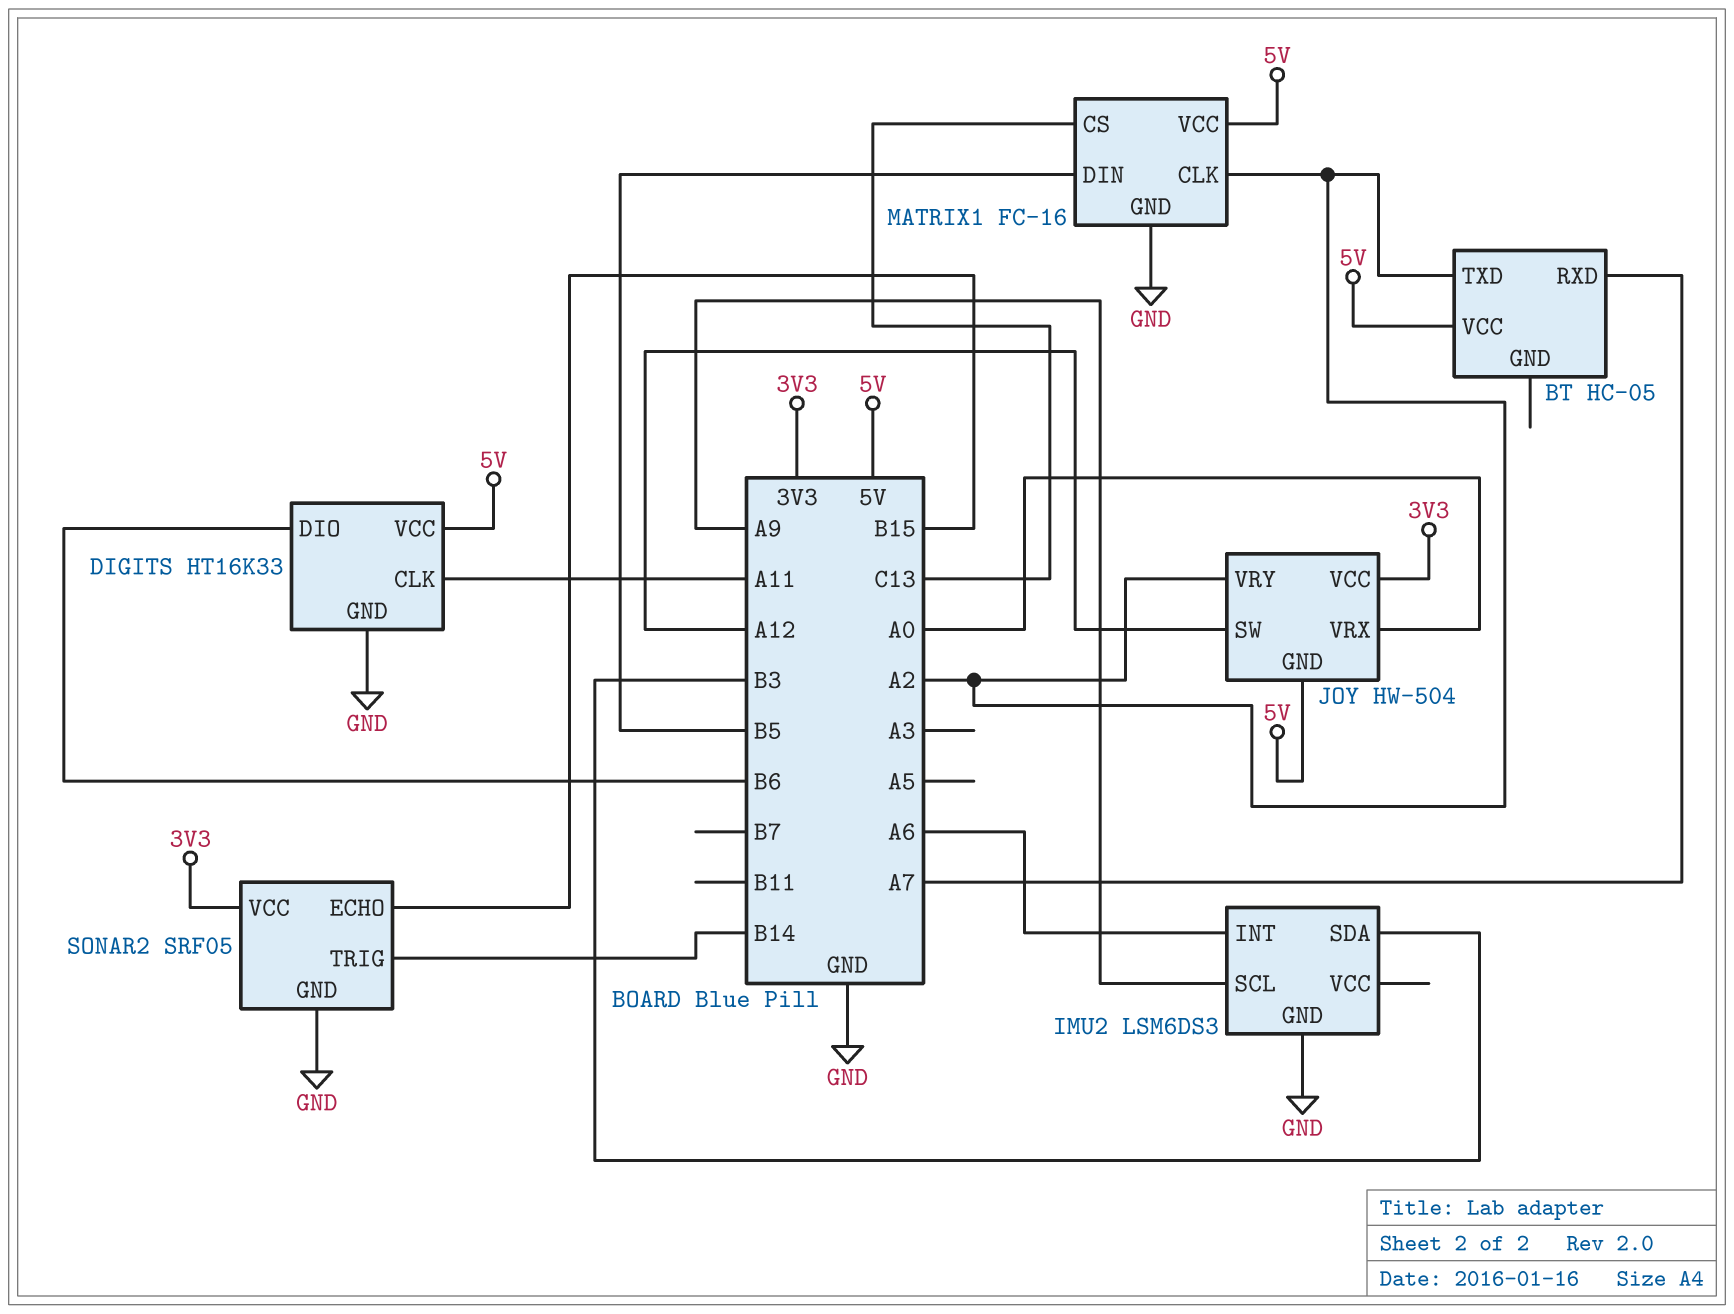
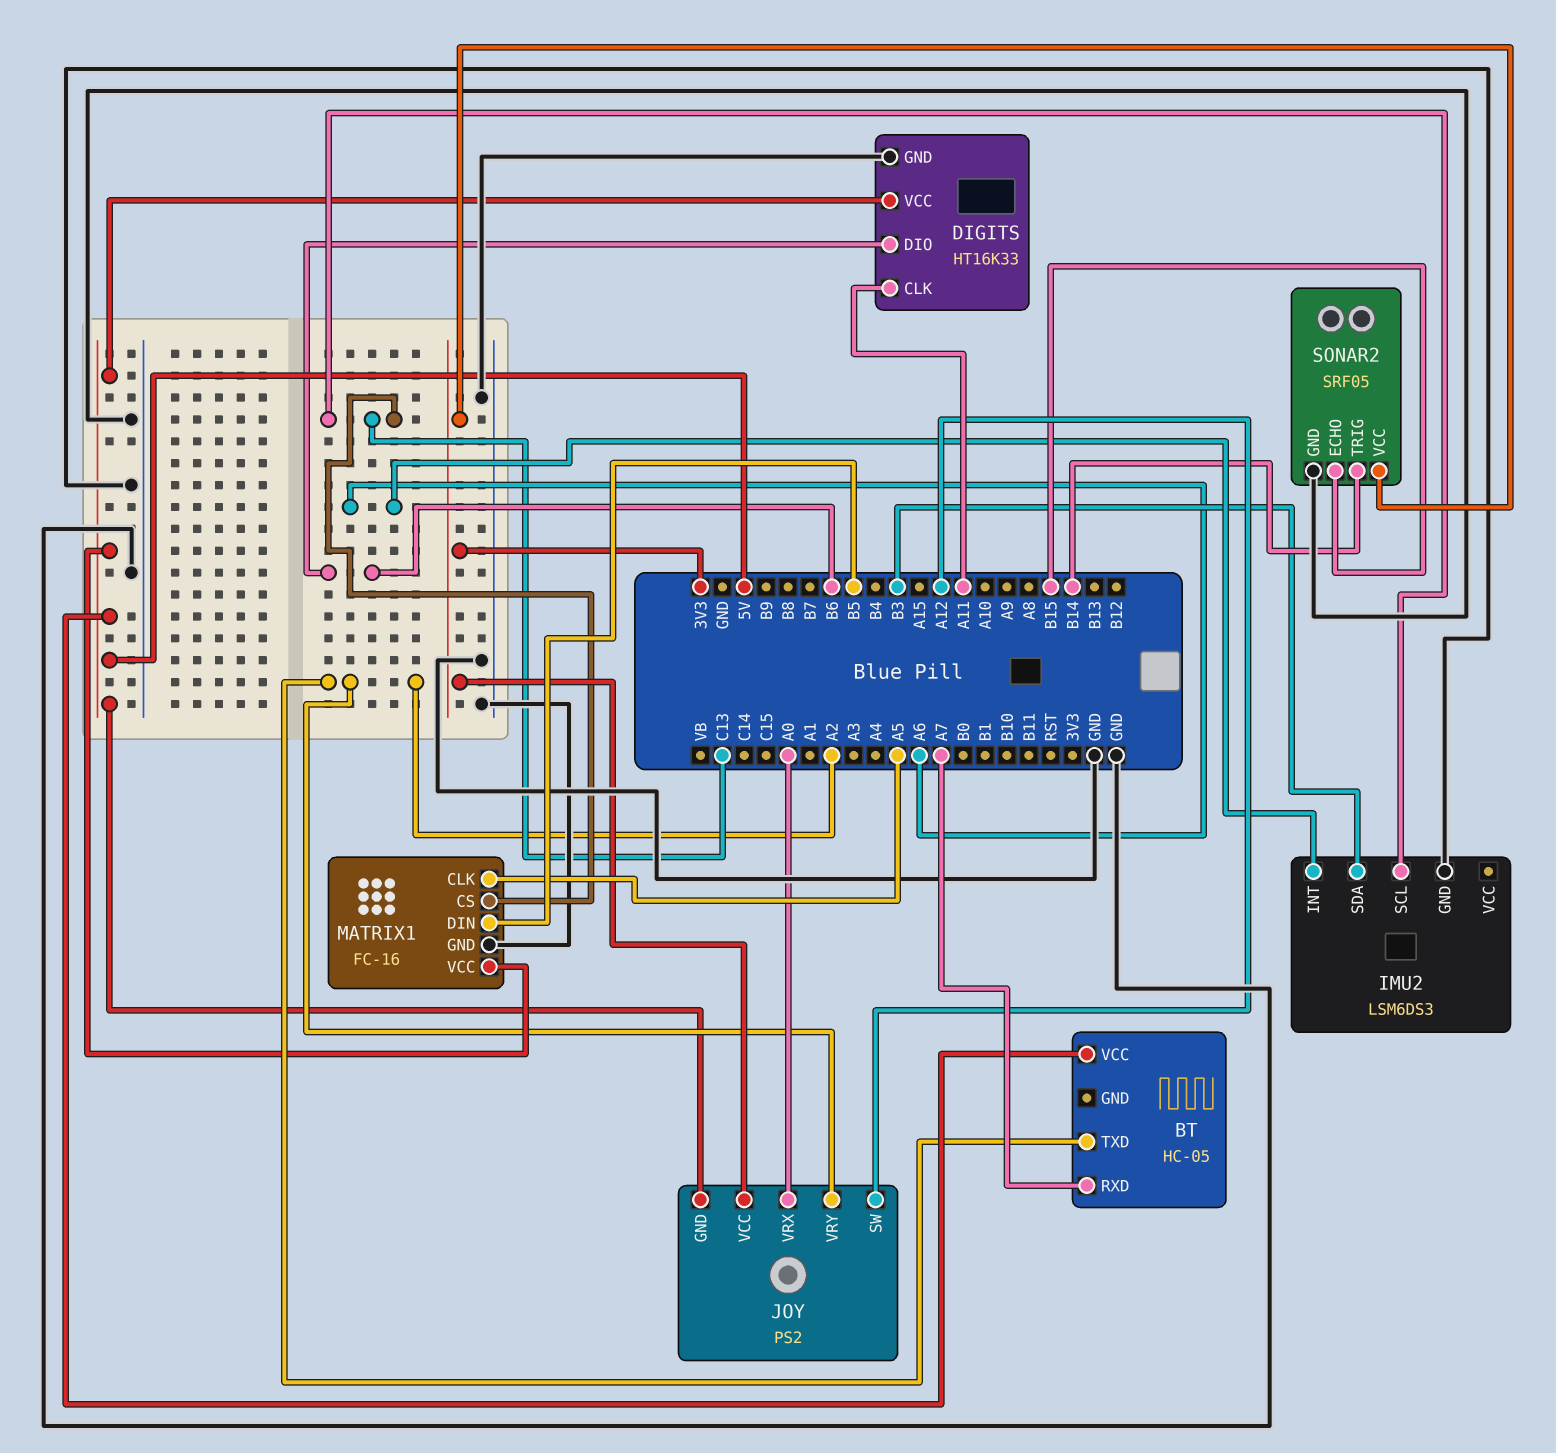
IMU2 pin SCL: A9 -> C13
JOY: HW-504 -> PS2
MATRIX1 pin CLK: A2 -> A5

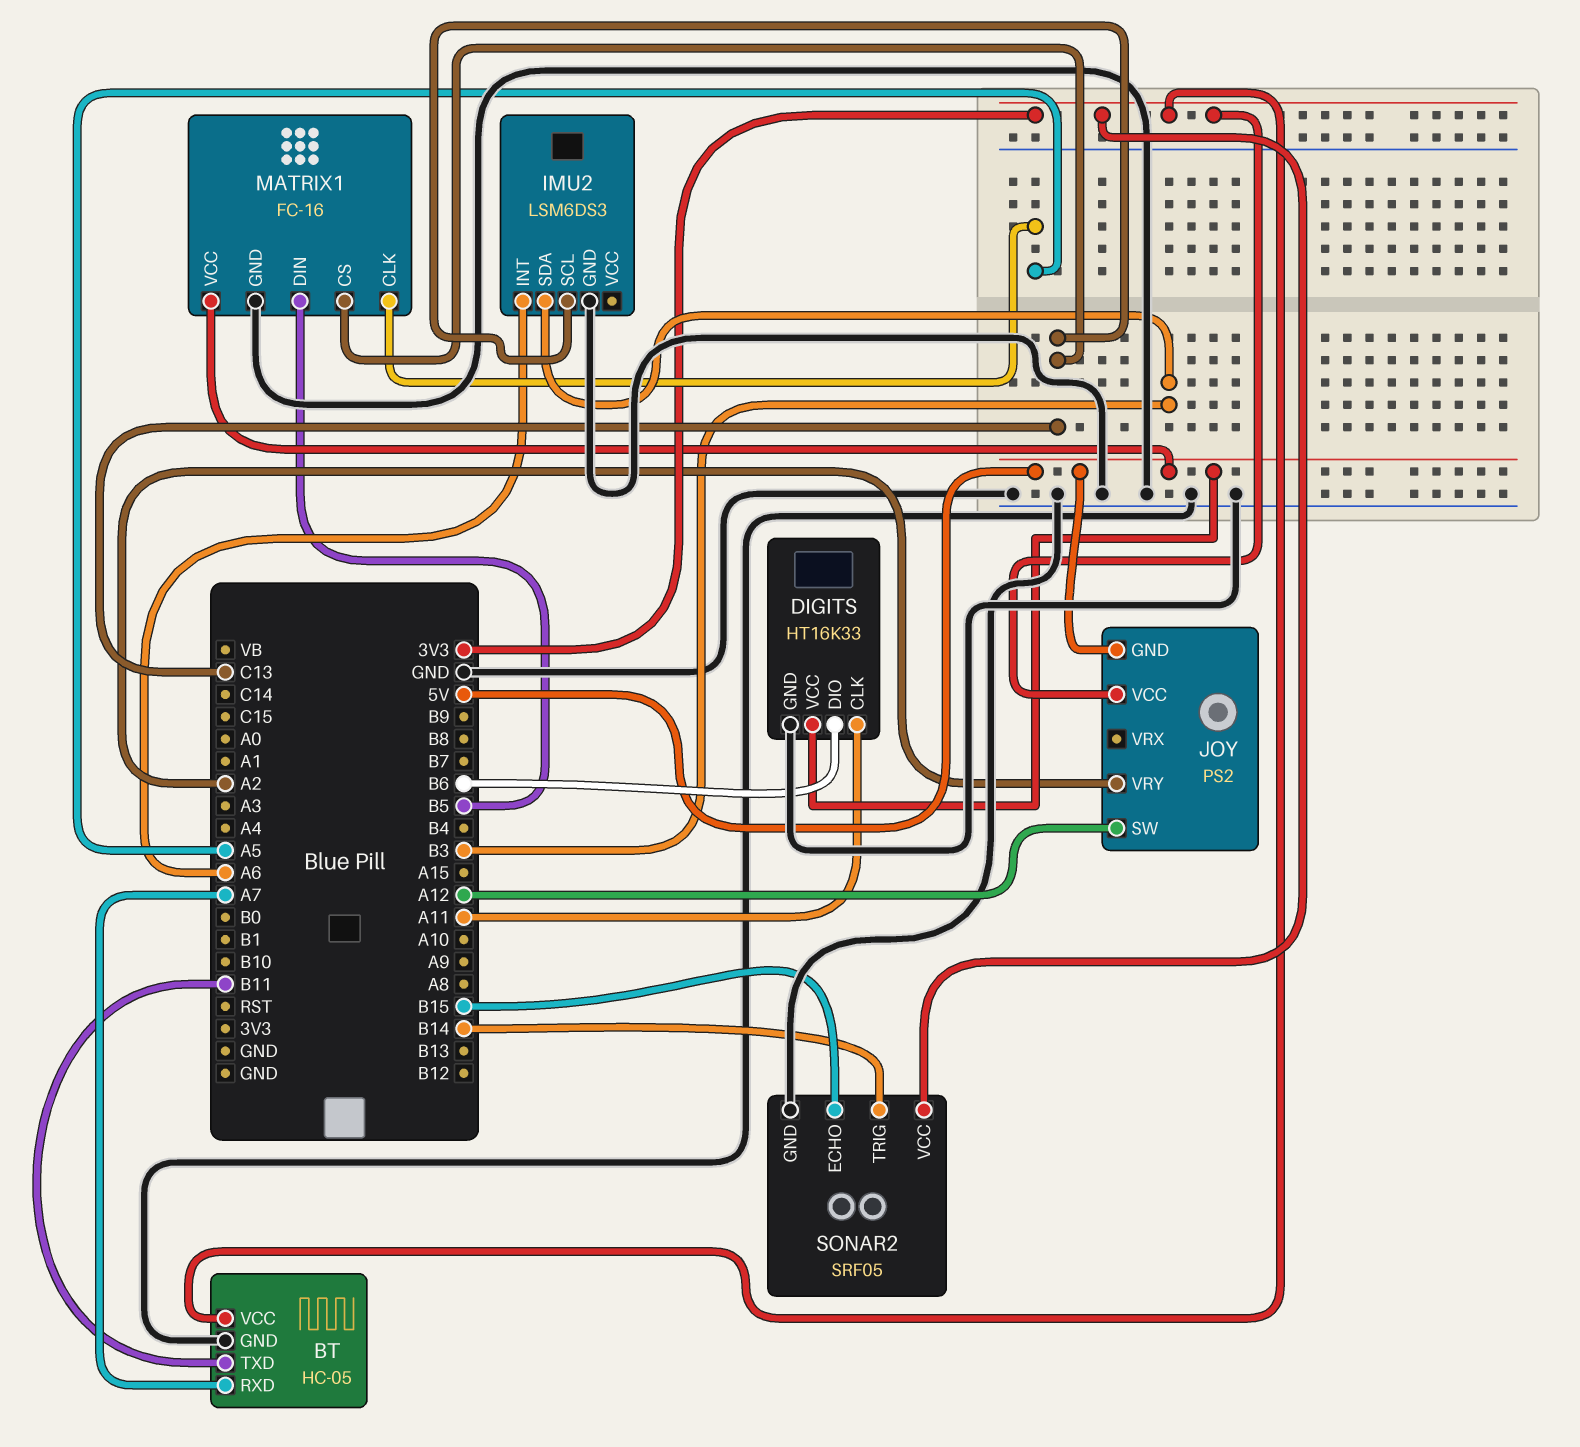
BT pin GND: none -> GND
BT pin TXD: A2 -> B11
BT pin VCC: 5V -> 3V3
JOY pin VRX: A0 -> none

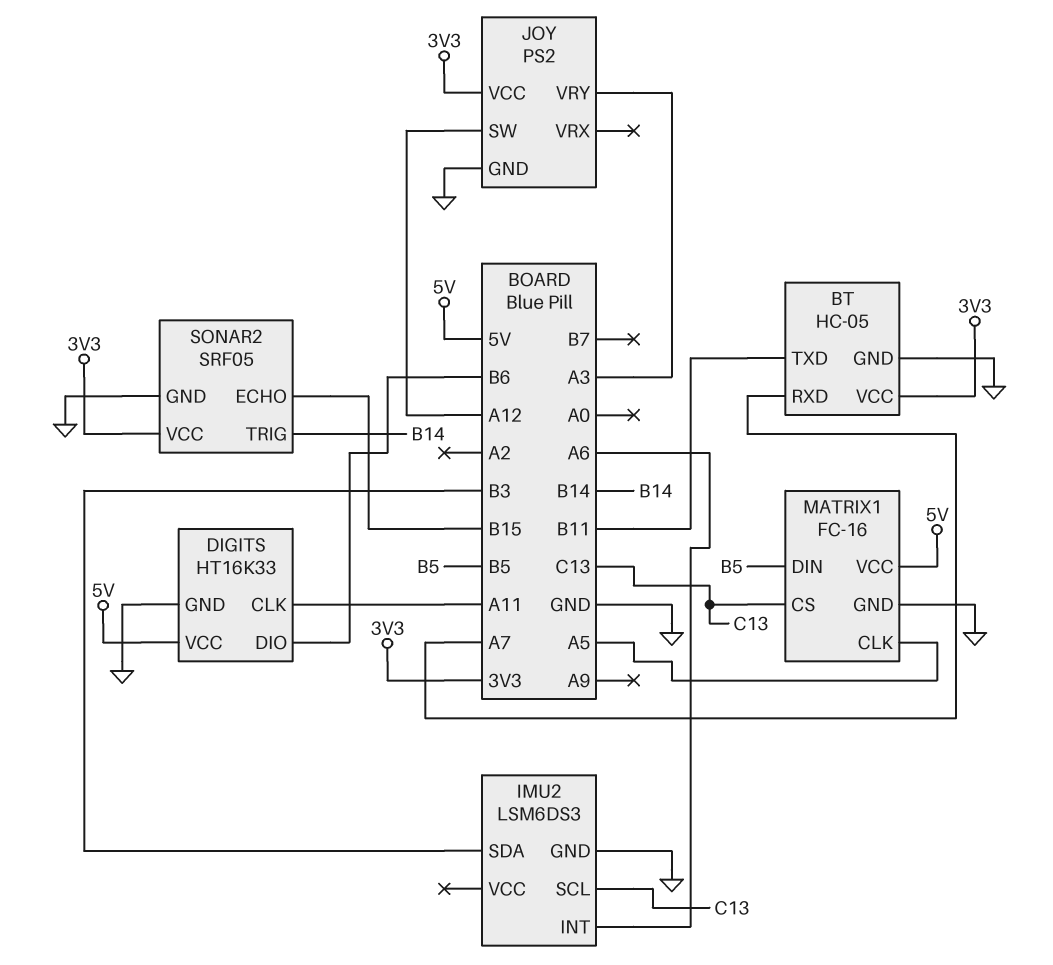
JOY pin GND: 5V -> GND
JOY pin VRY: A2 -> A3

